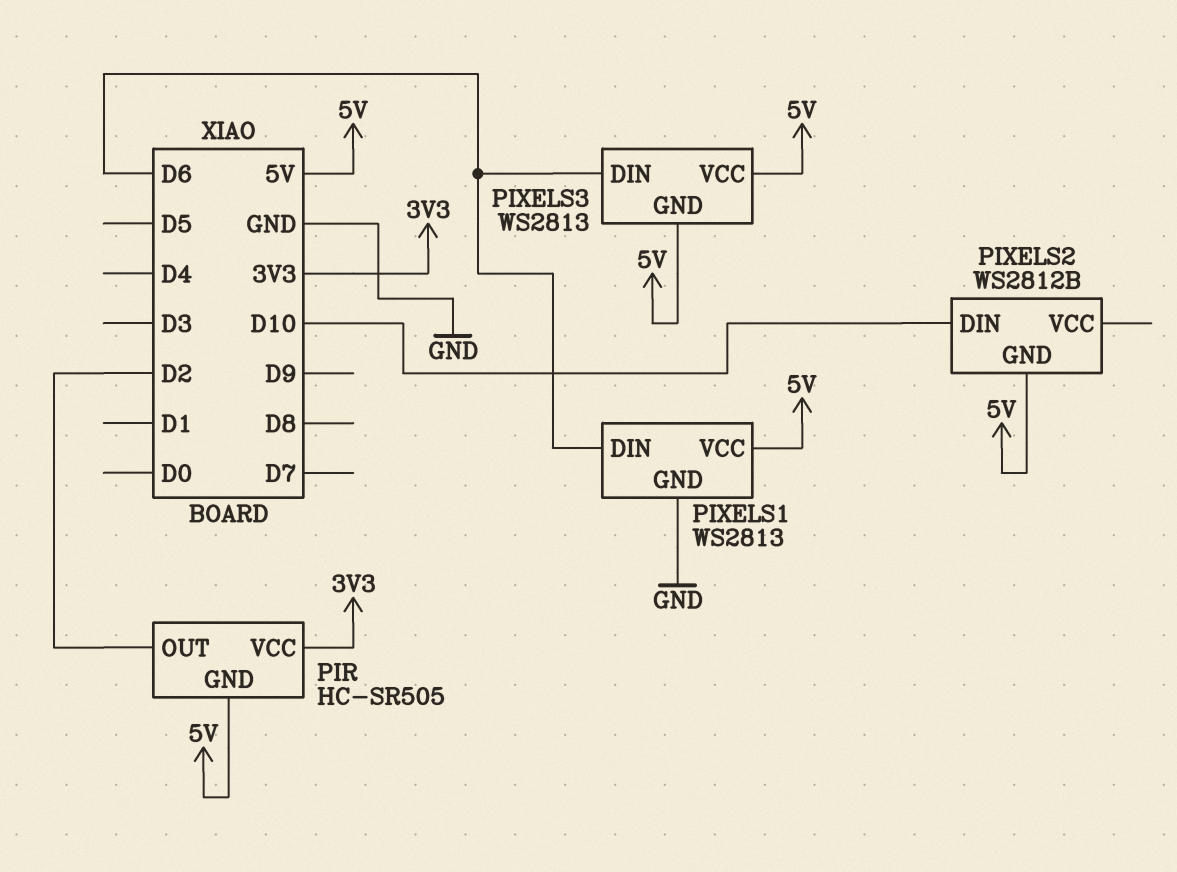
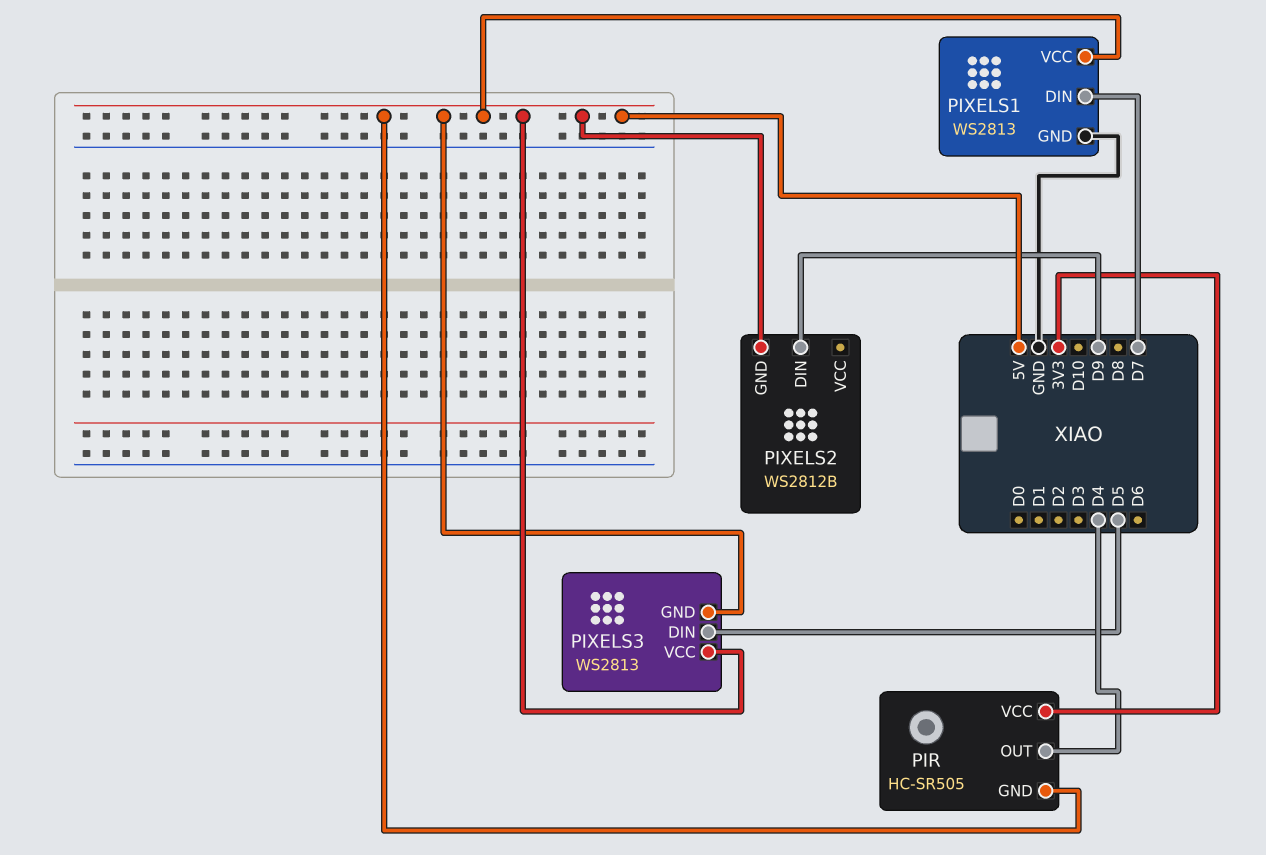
PIR pin OUT: D2 -> D4
PIXELS1 pin DIN: D6 -> D7
PIXELS2 pin DIN: D10 -> D9
PIXELS3 pin DIN: D6 -> D5

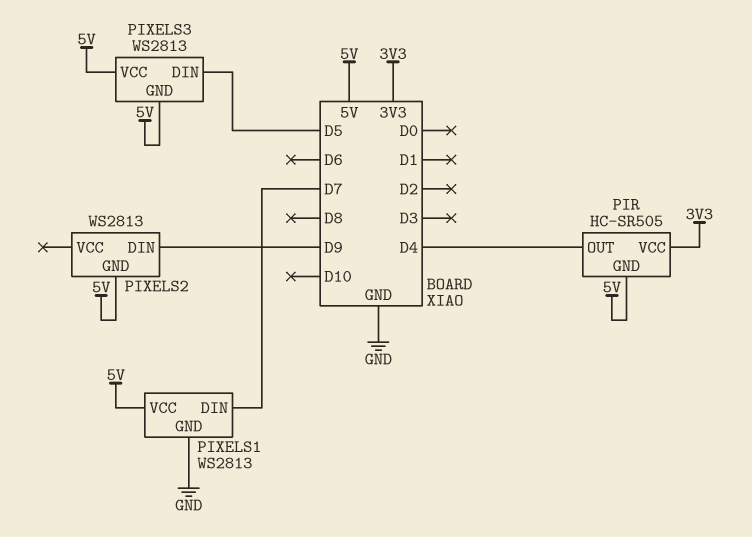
PIXELS2: WS2812B -> WS2813

